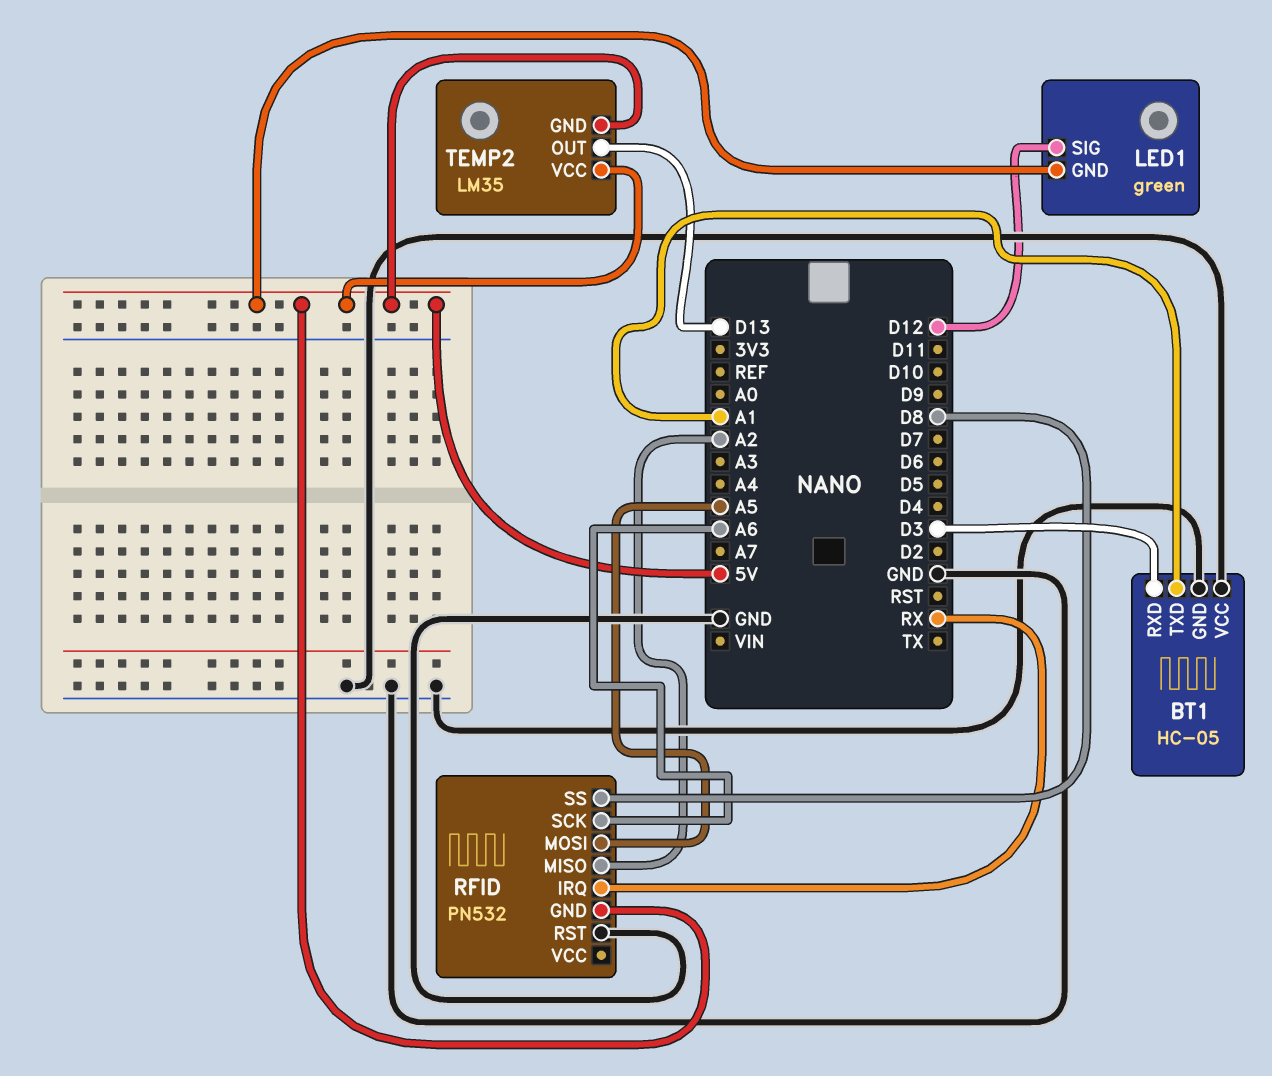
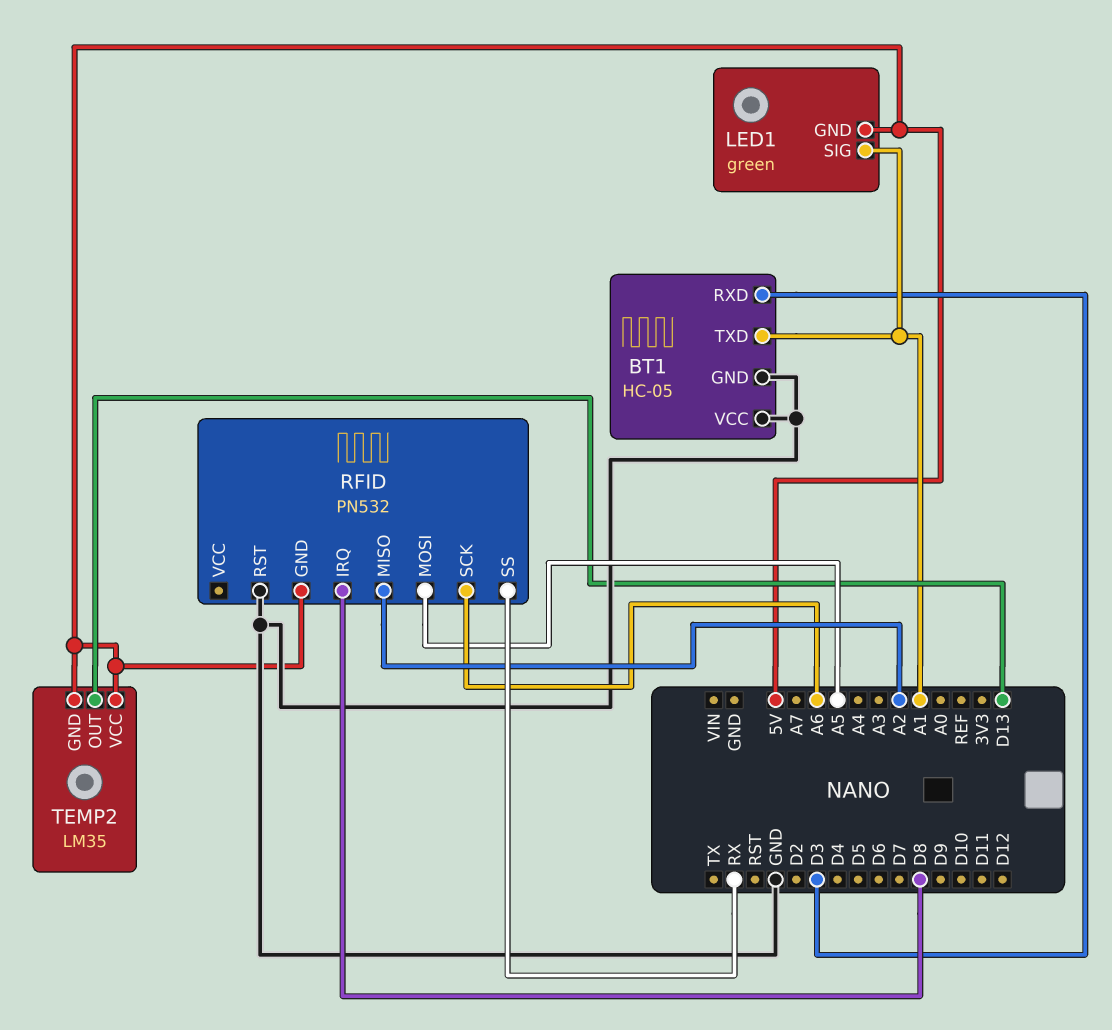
LED1 pin SIG: D12 -> A1
RFID pin IRQ: RX -> D8
RFID pin SS: D8 -> RX

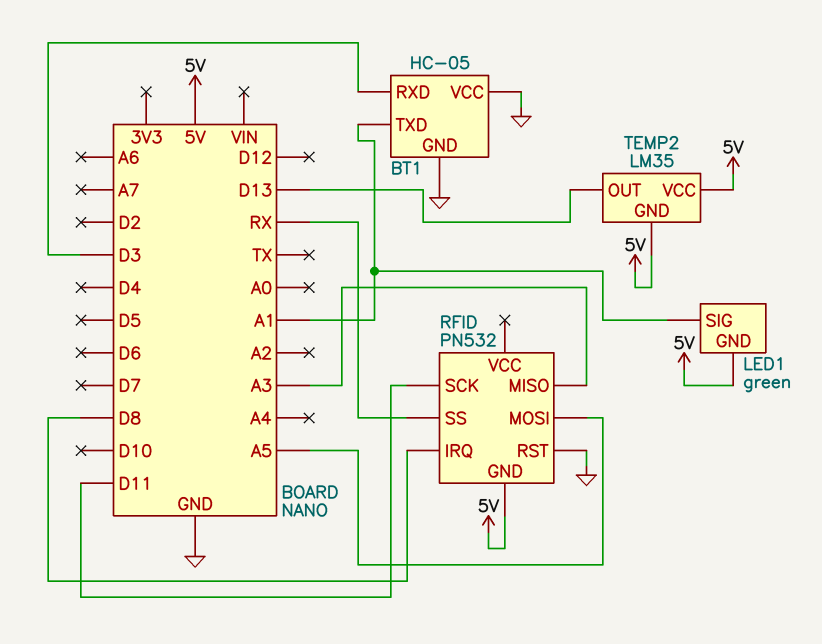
RFID pin MISO: A2 -> A3
RFID pin SCK: A6 -> D11

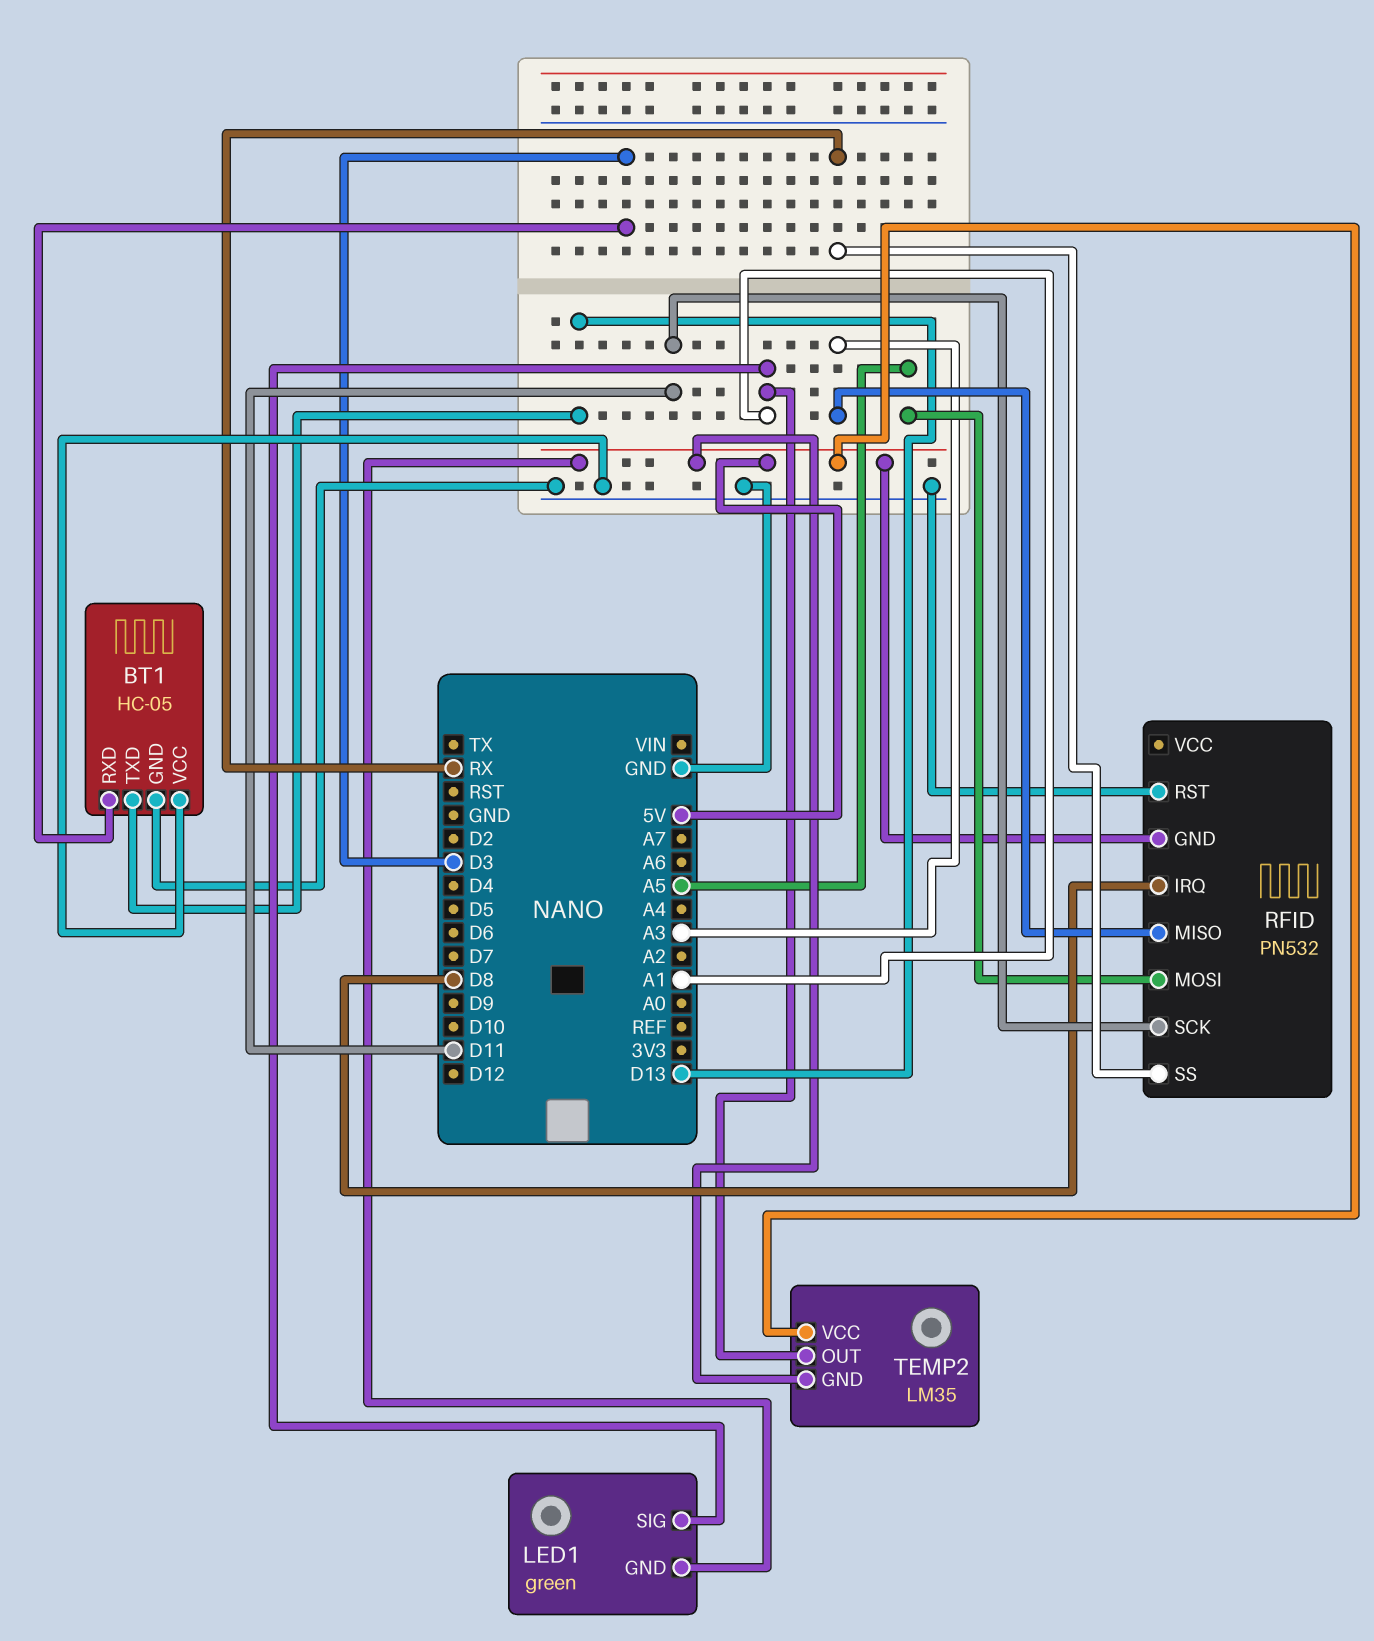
BT1 pin TXD: A1 -> D13
TEMP2 pin OUT: D13 -> A1

